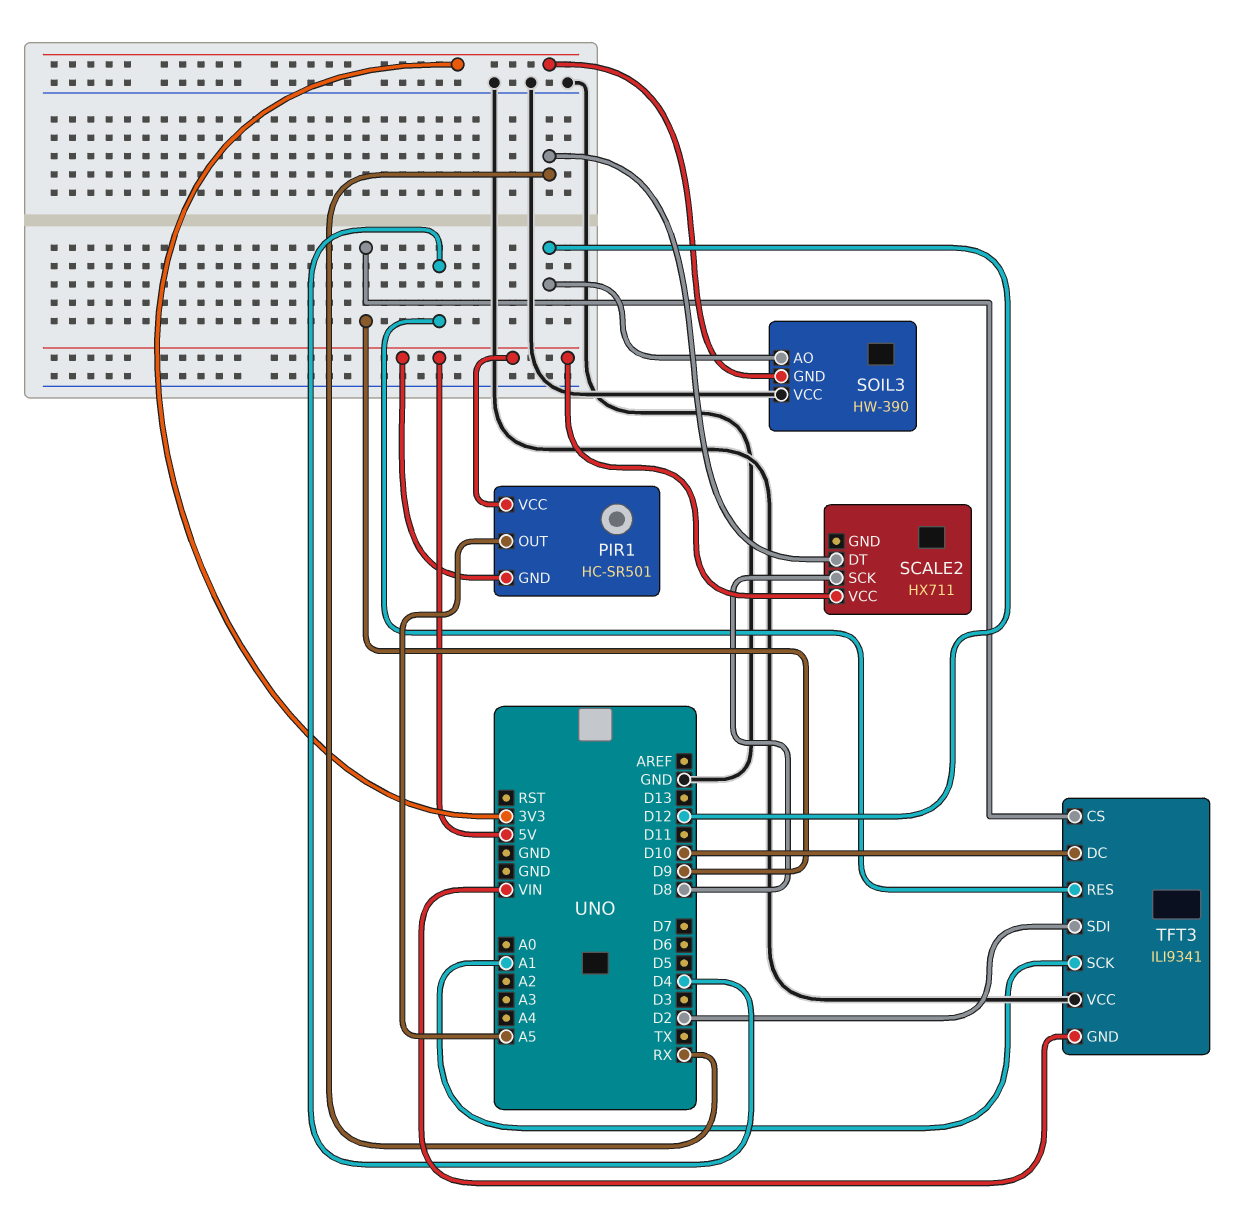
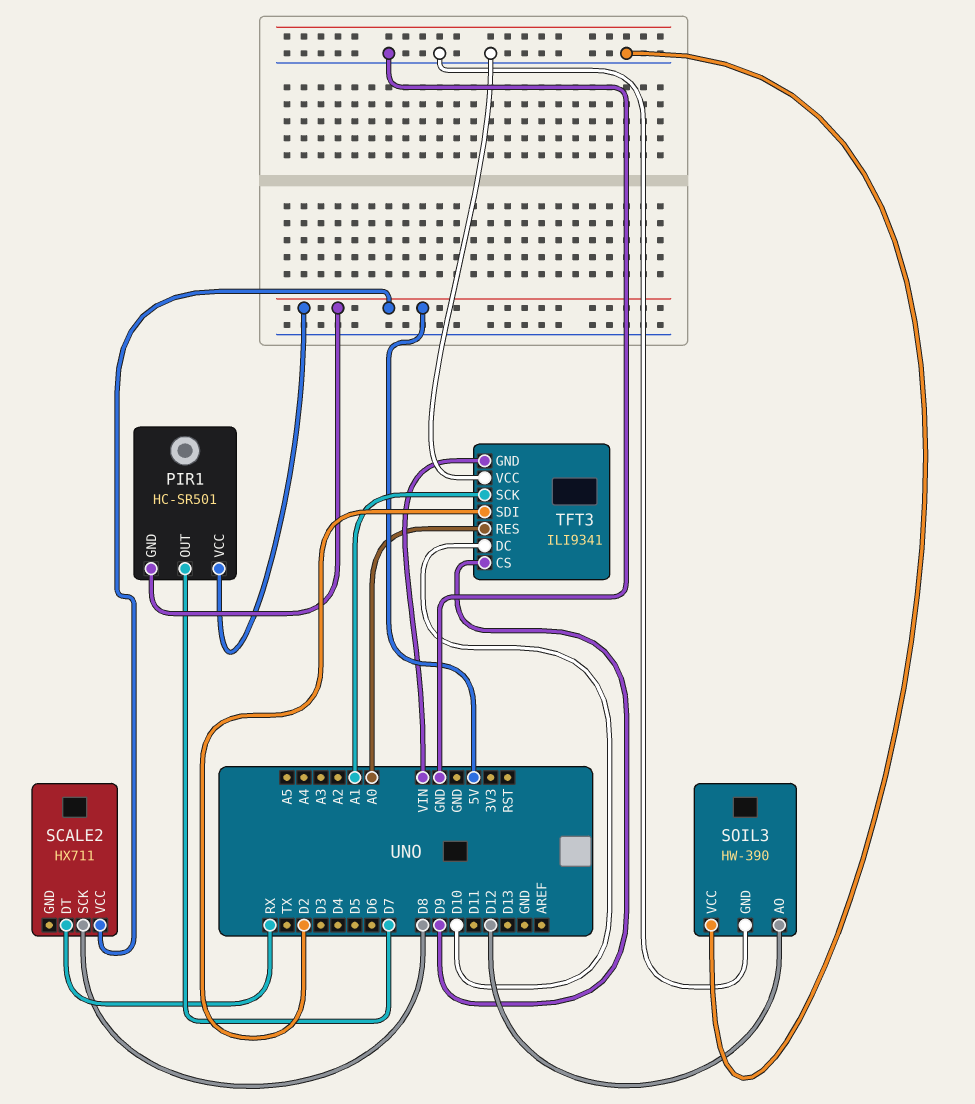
PIR1 pin OUT: A5 -> D7
SOIL3 pin GND: 3V3 -> GND
TFT3 pin RES: D4 -> A0

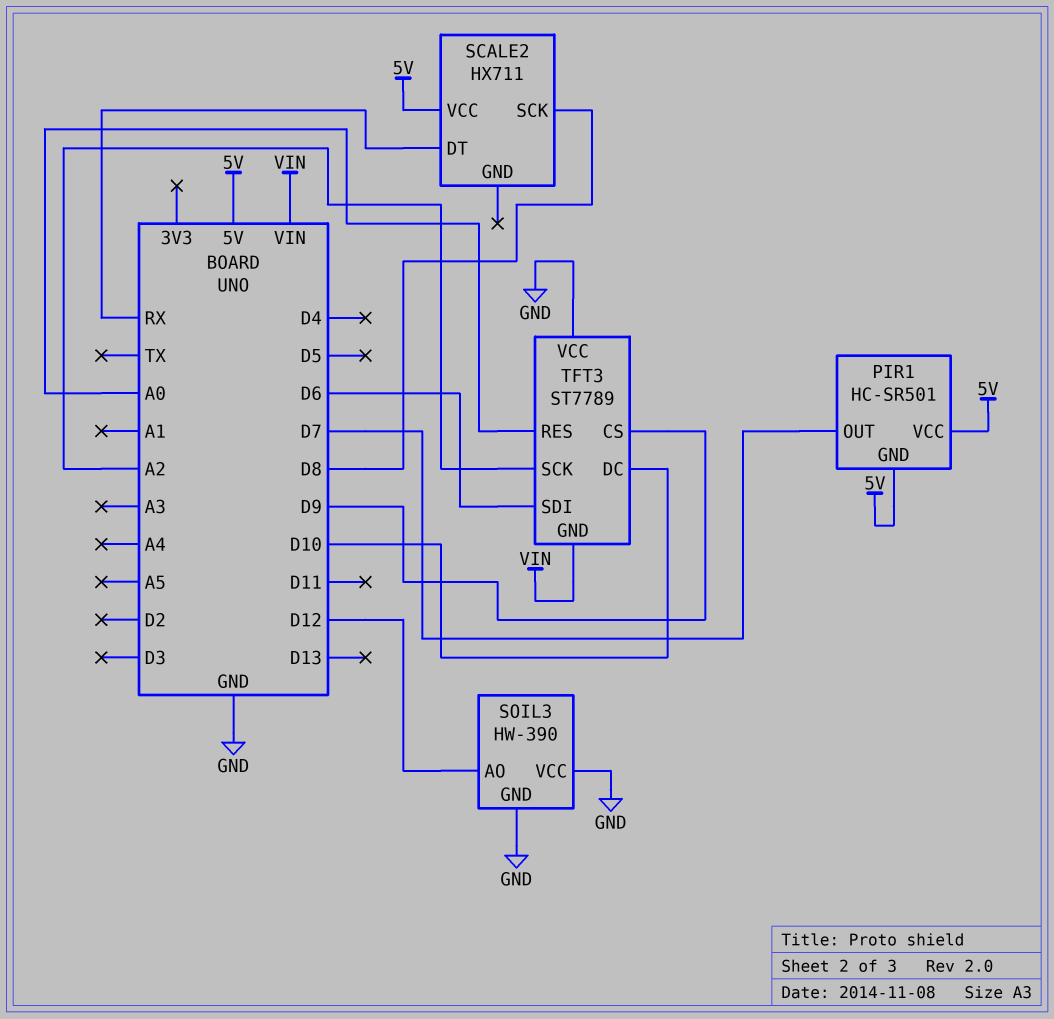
TFT3: ILI9341 -> ST7789
TFT3 pin SCK: A1 -> A2
TFT3 pin SDI: D2 -> D6

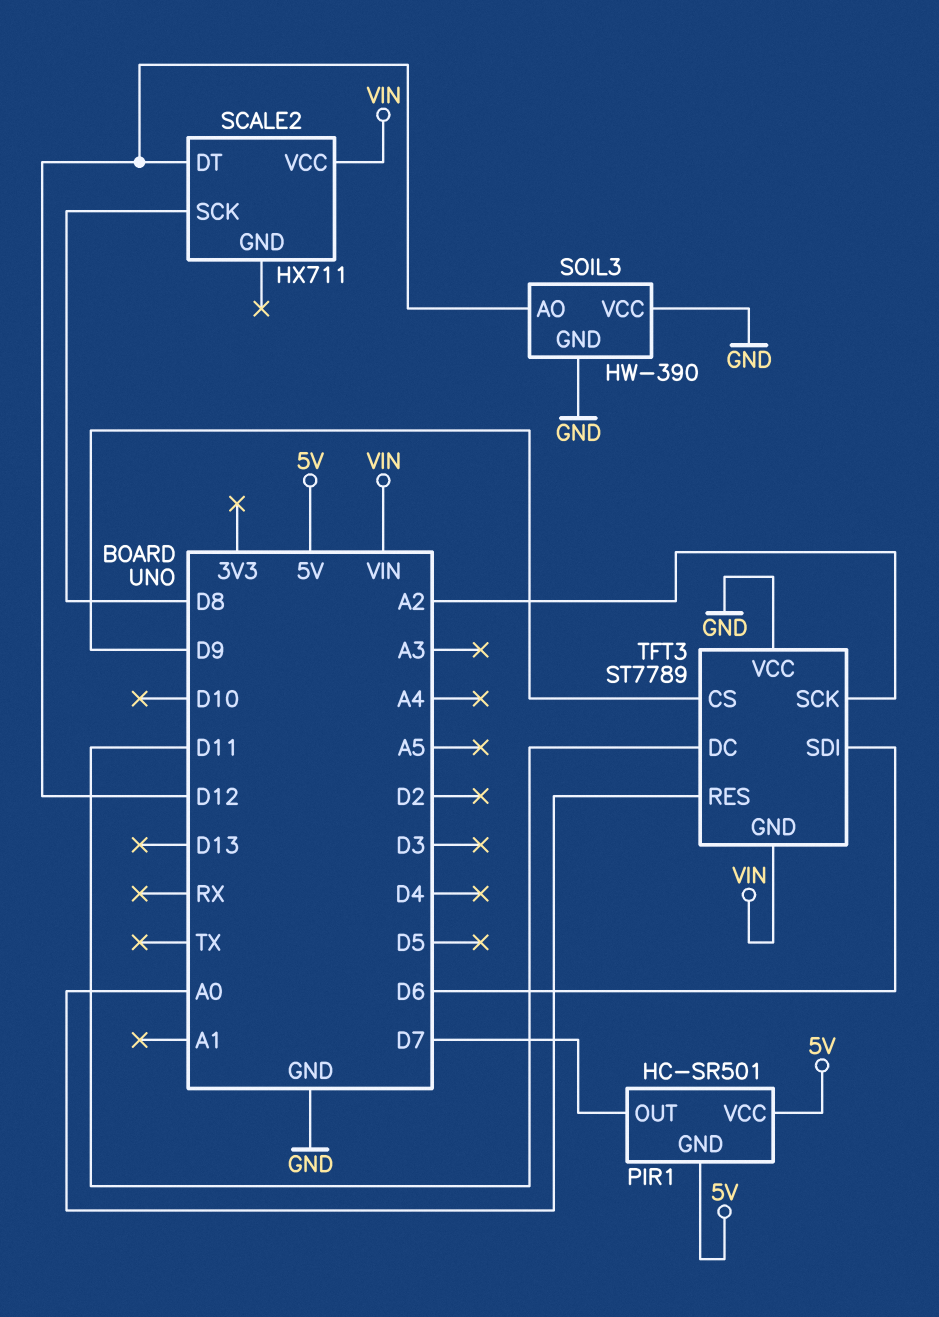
SCALE2 pin DT: RX -> D12
SCALE2 pin VCC: 5V -> VIN
TFT3 pin DC: D10 -> D11

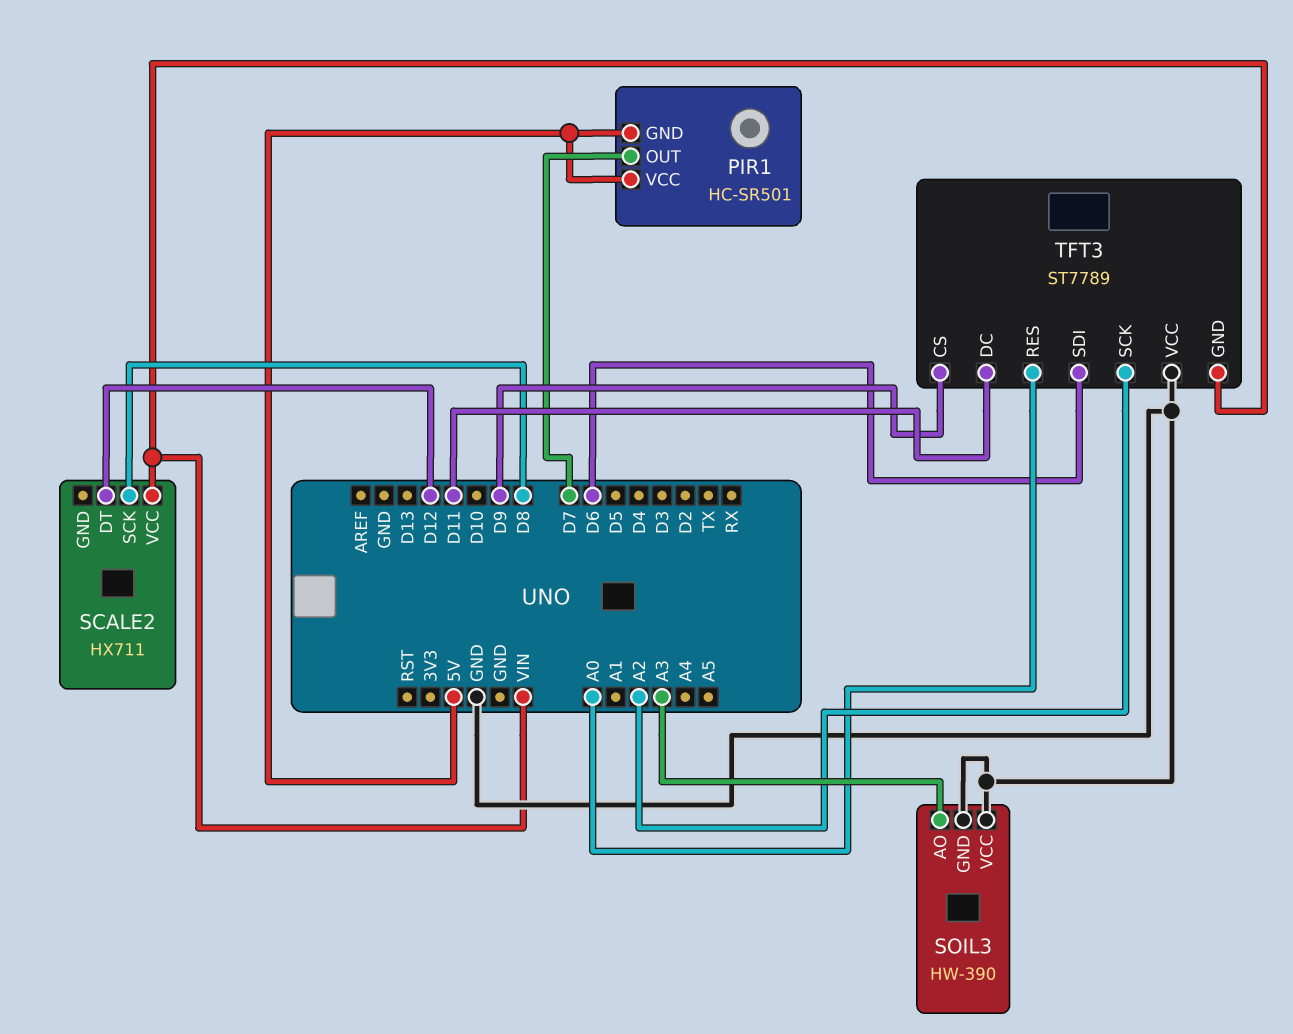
SOIL3 pin AO: D12 -> A3

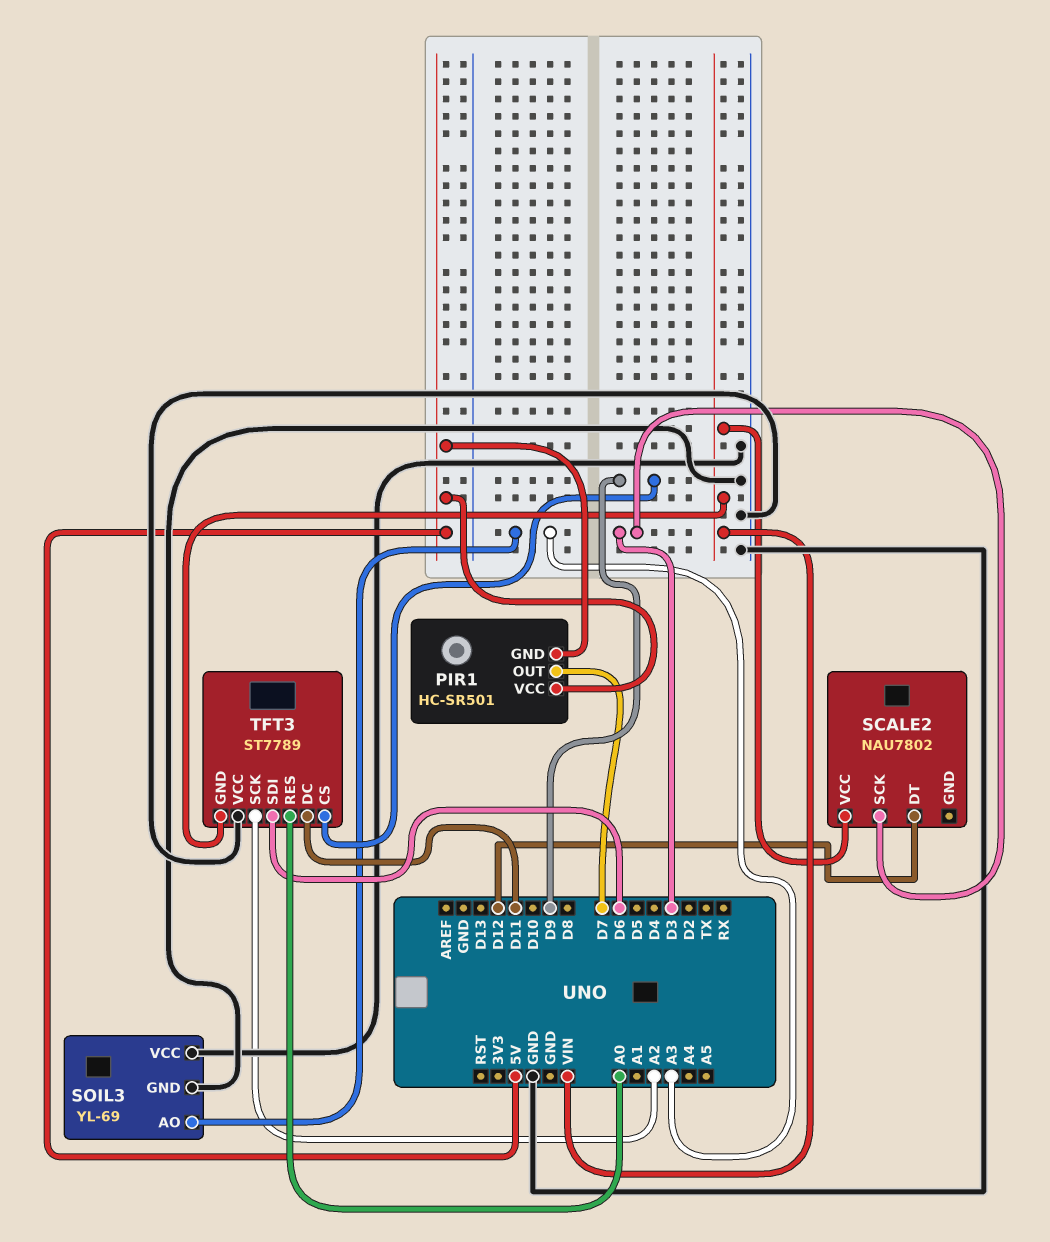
SCALE2: HX711 -> NAU7802
SCALE2 pin SCK: D8 -> D3
SOIL3: HW-390 -> YL-69

